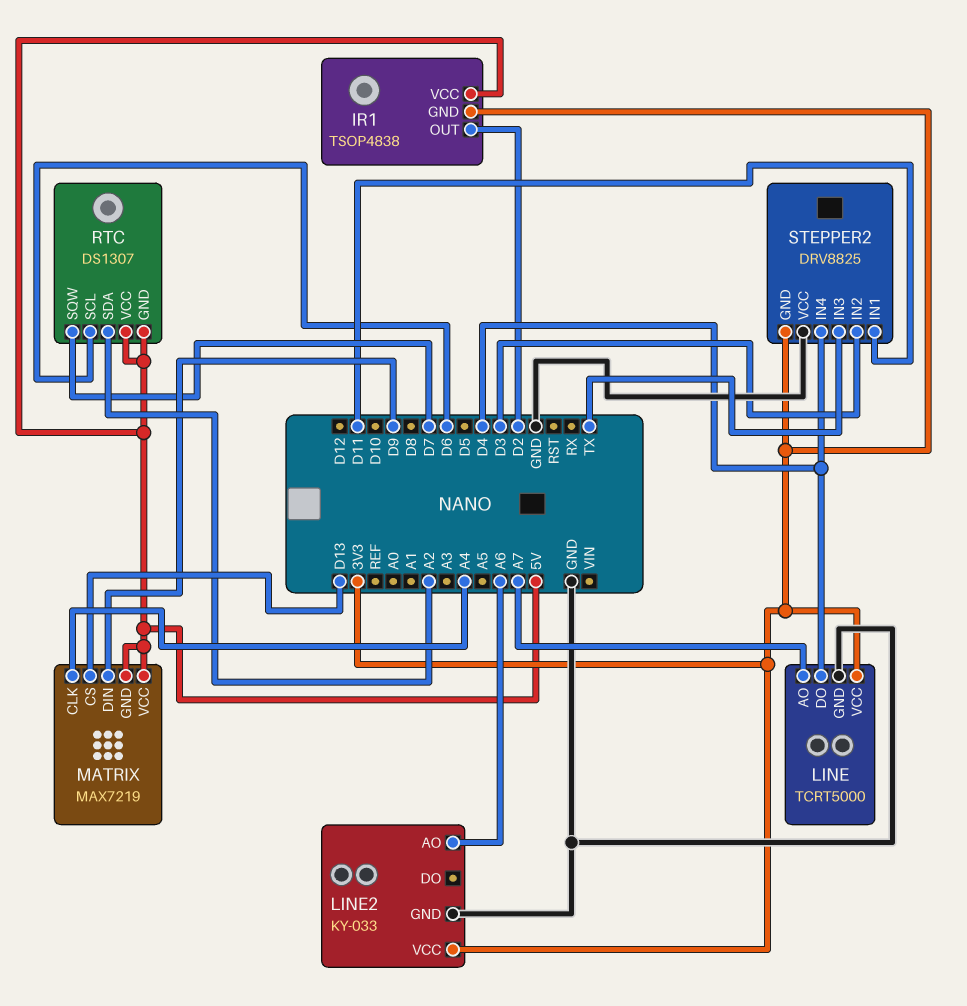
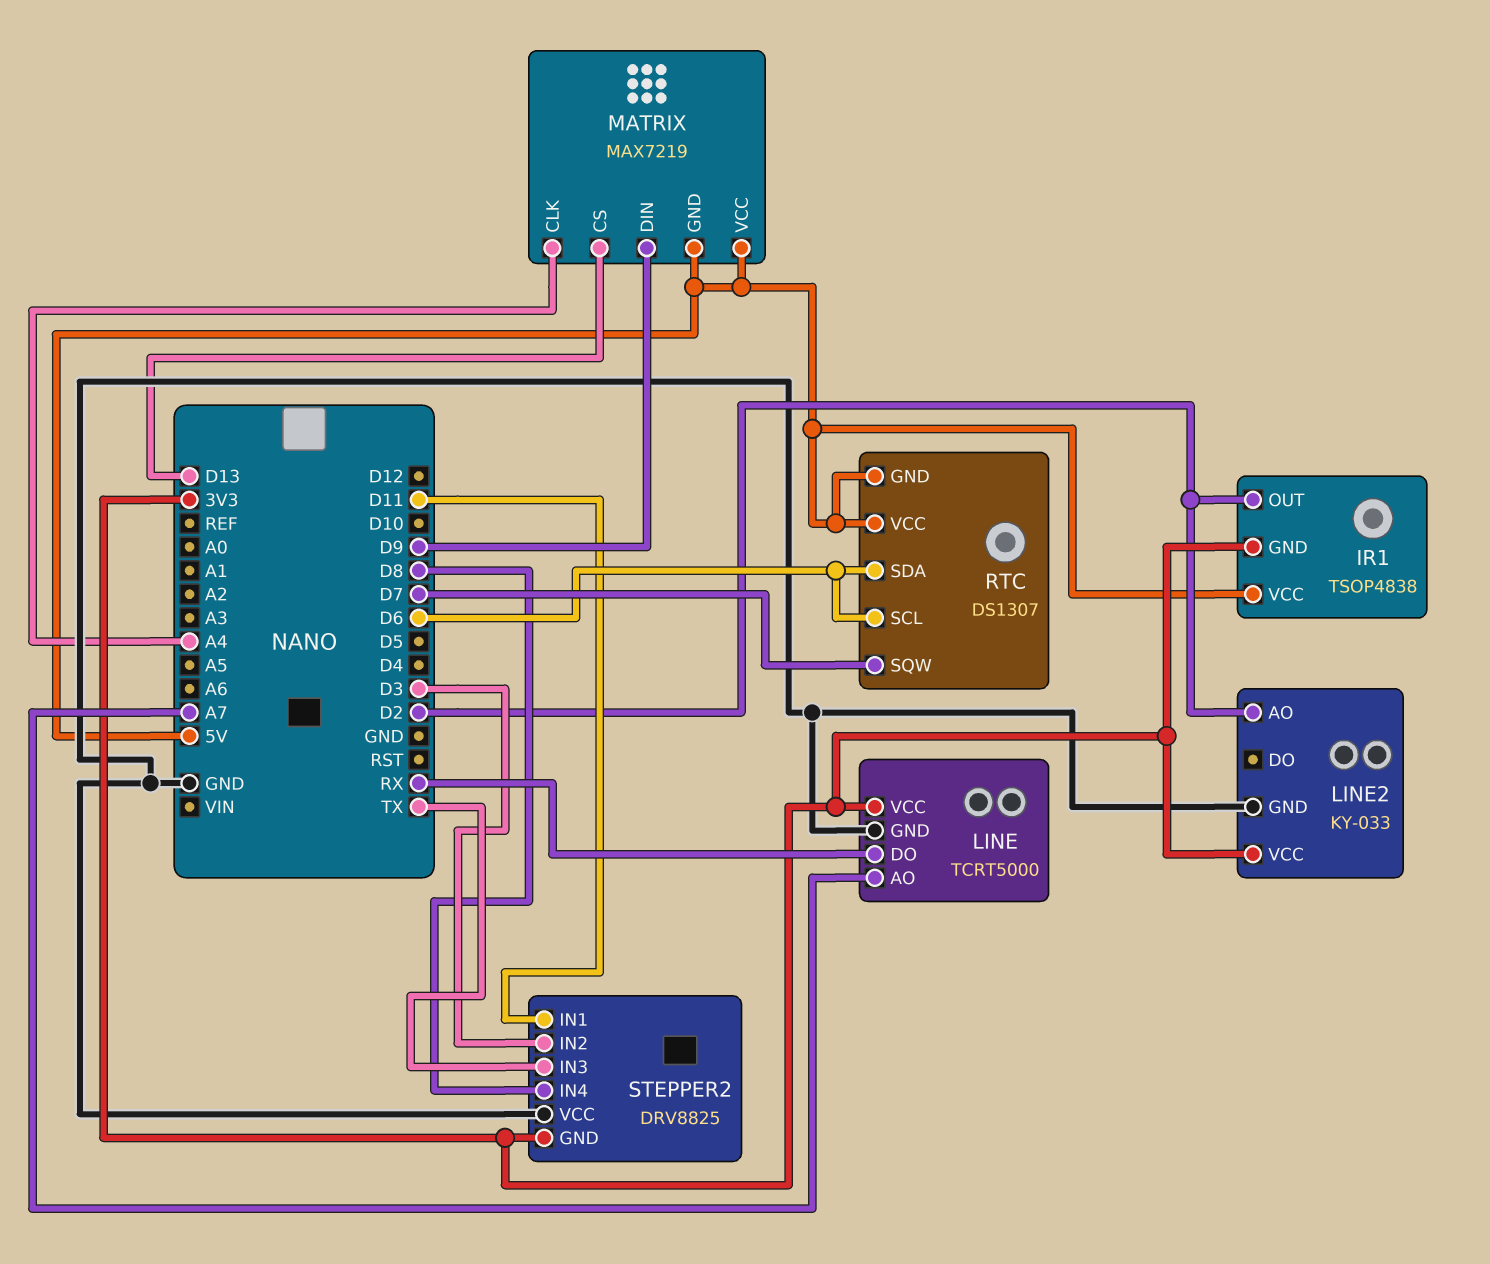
LINE pin DO: D4 -> RX
LINE2 pin AO: A6 -> D2
RTC pin SDA: A2 -> D6
STEPPER2 pin IN4: D4 -> D8

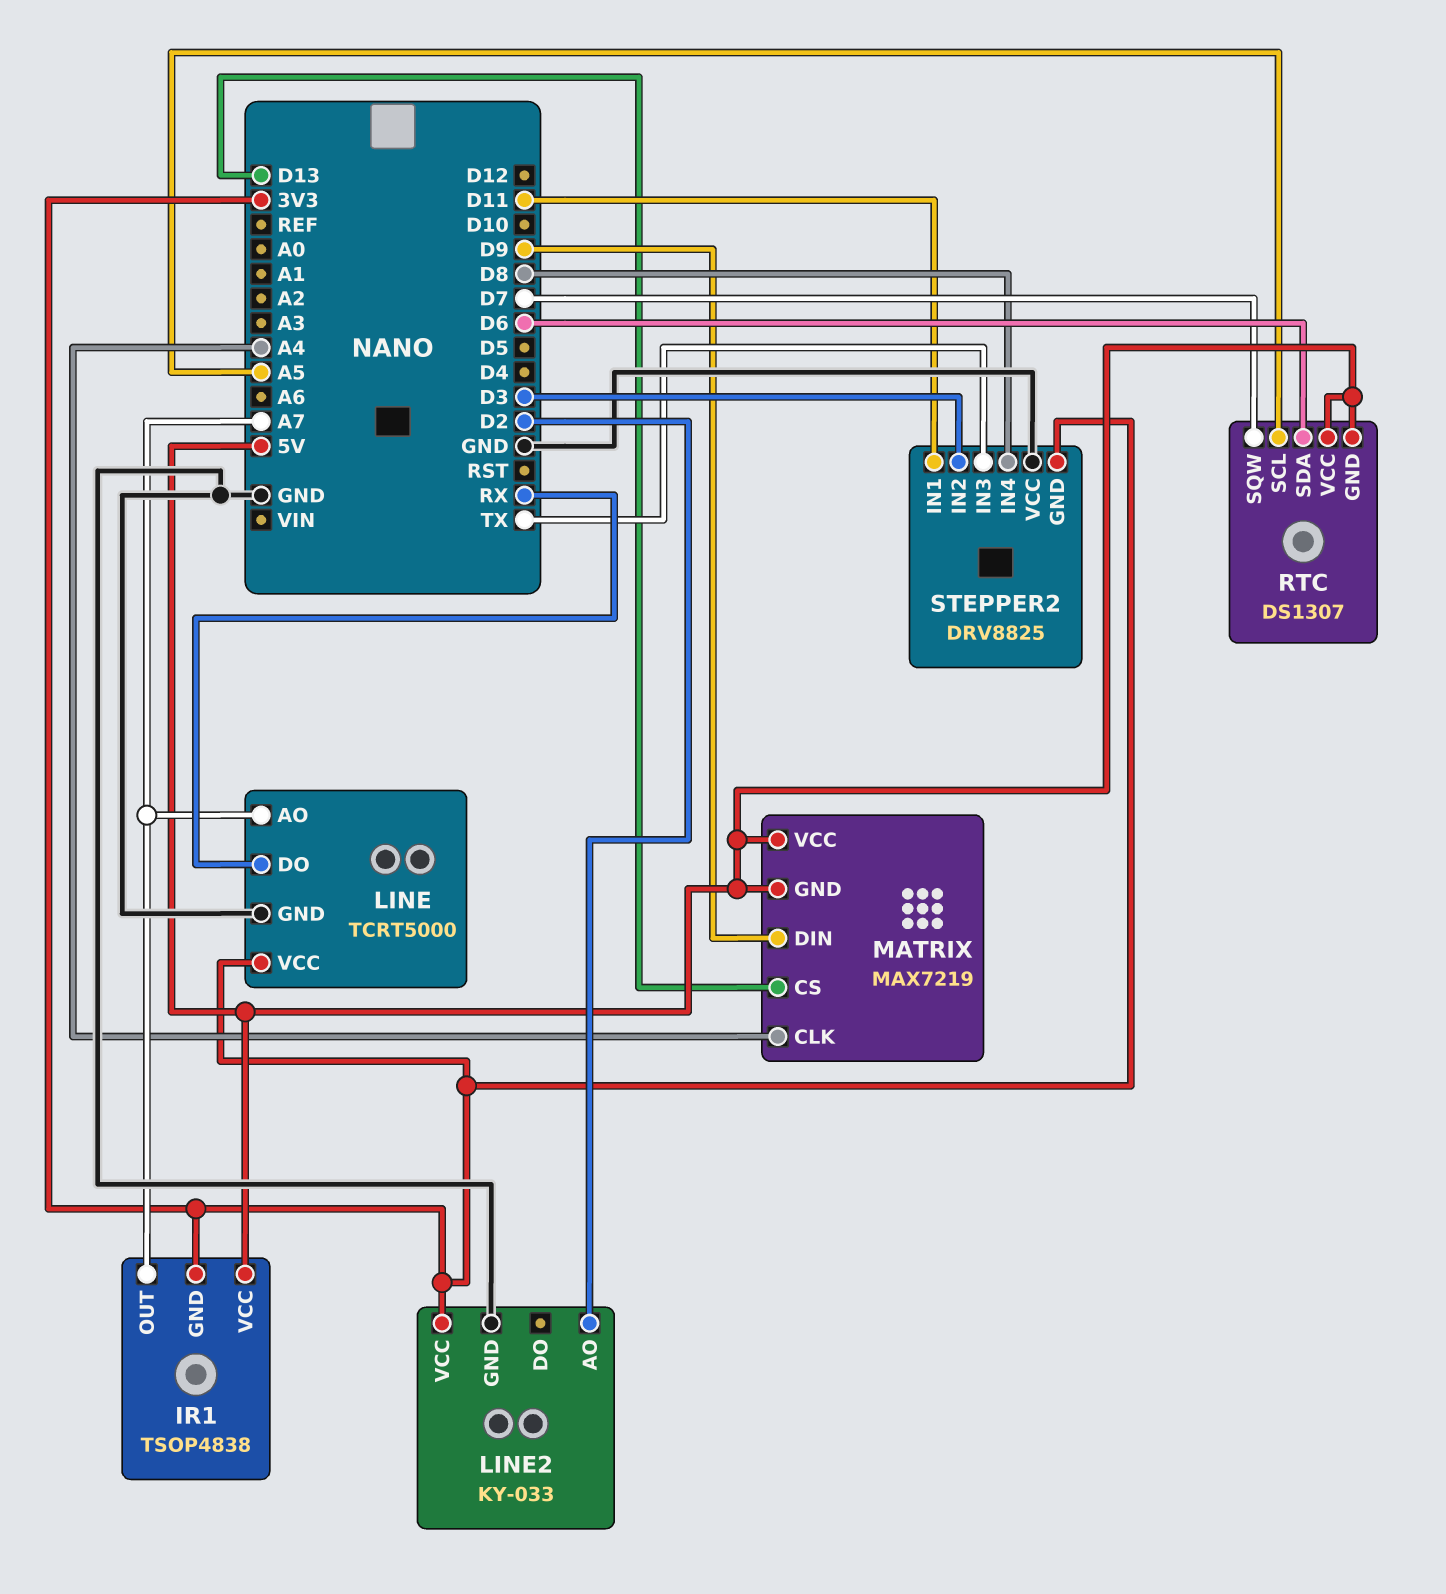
IR1 pin OUT: D2 -> A7
RTC pin SCL: D6 -> A5

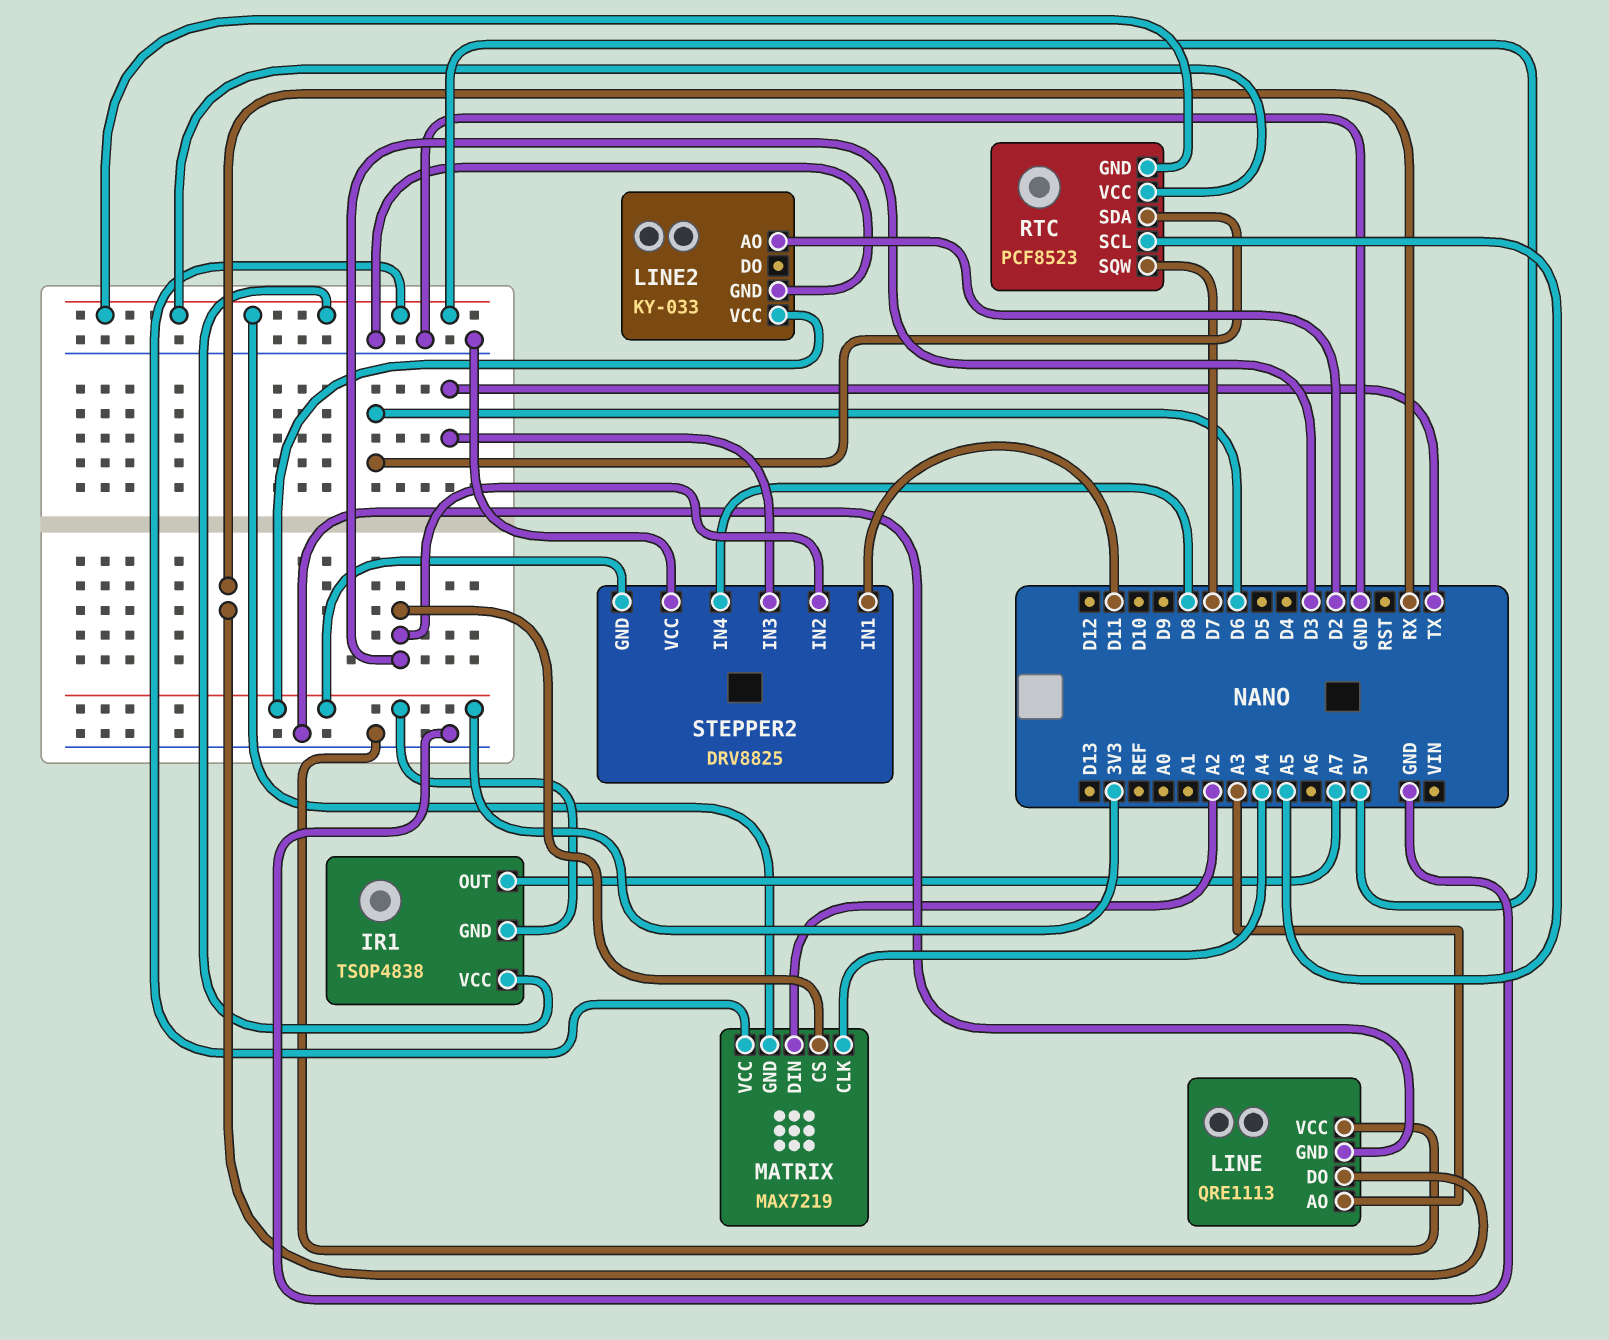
LINE: TCRT5000 -> QRE1113
LINE pin AO: A7 -> A3
LINE pin VCC: 3V3 -> GND
MATRIX pin CS: D13 -> D3
MATRIX pin DIN: D9 -> A2
RTC: DS1307 -> PCF8523

